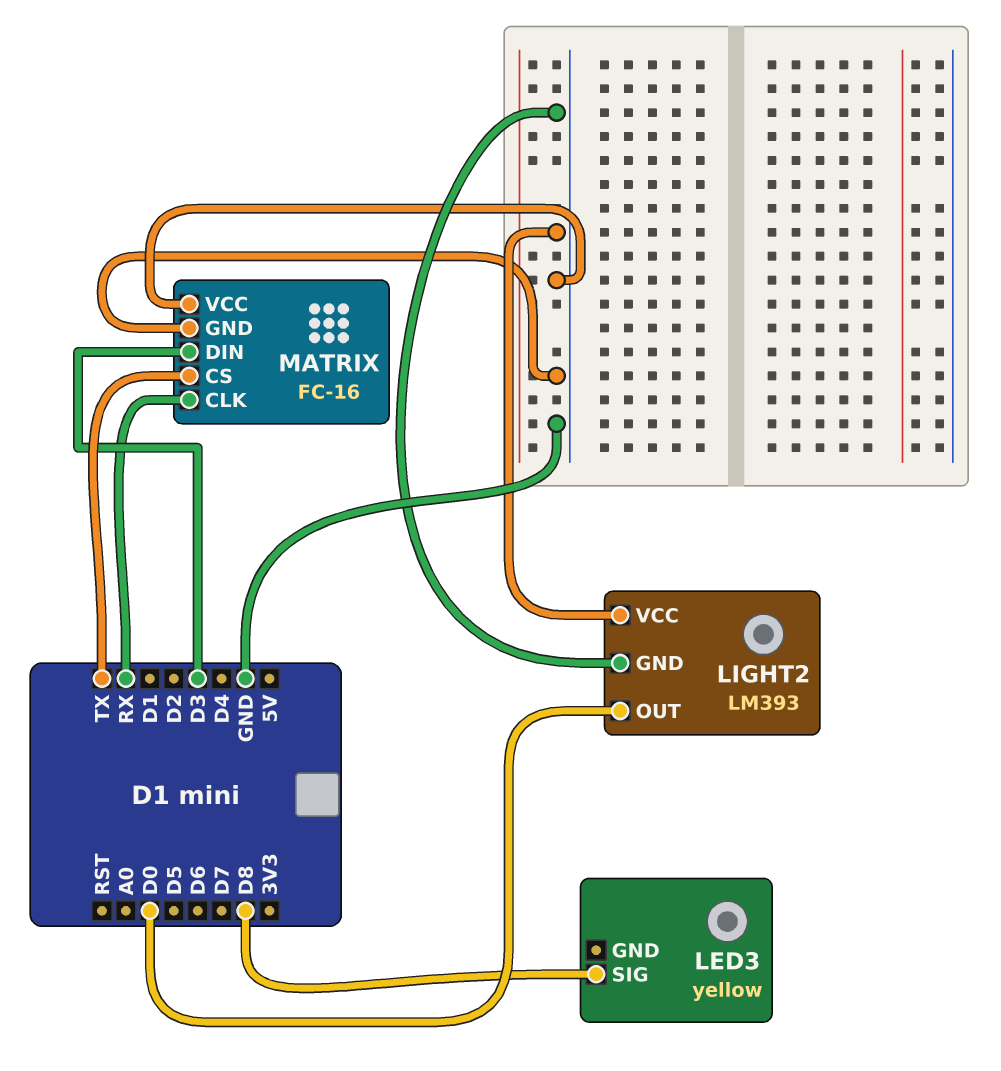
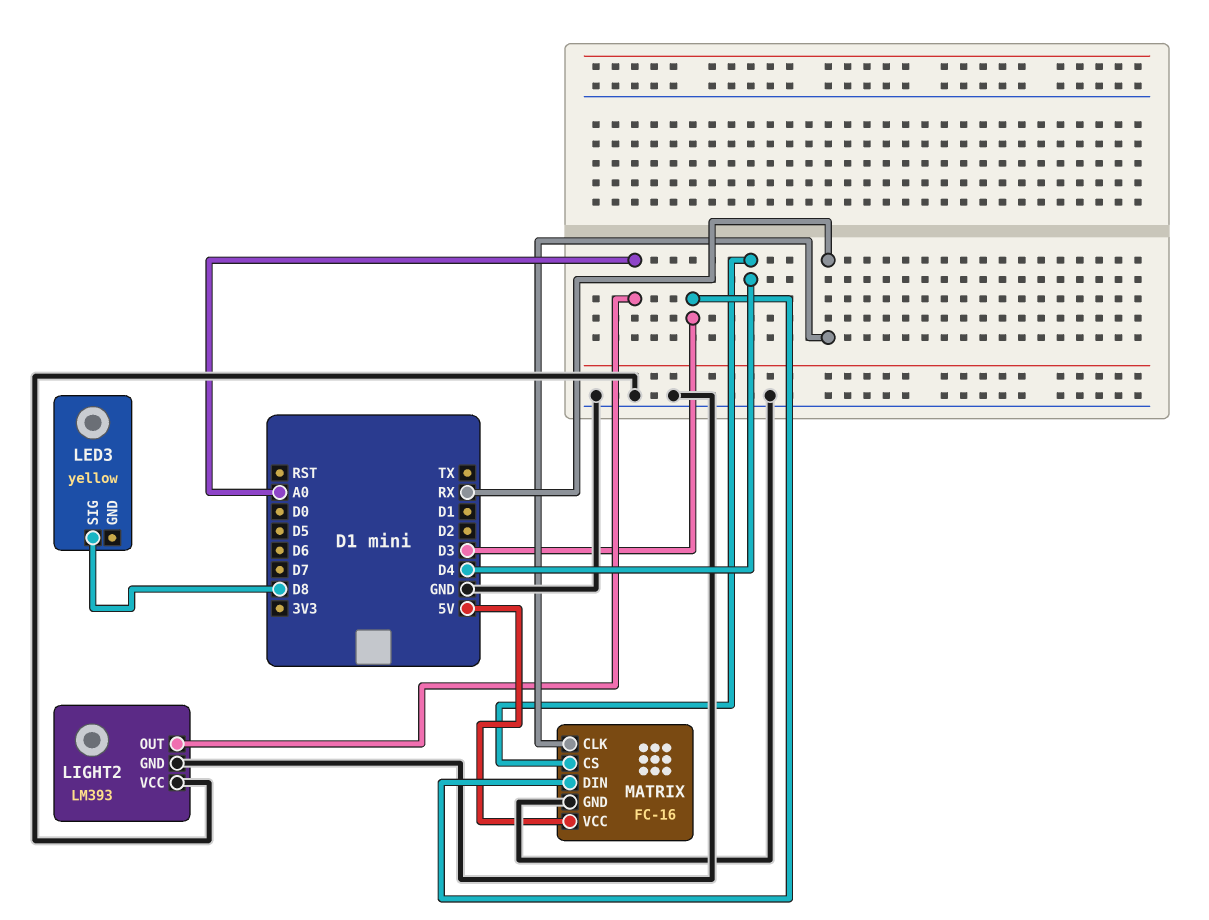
LIGHT2 pin OUT: D0 -> A0
MATRIX pin CS: TX -> D4
MATRIX pin VCC: GND -> 5V

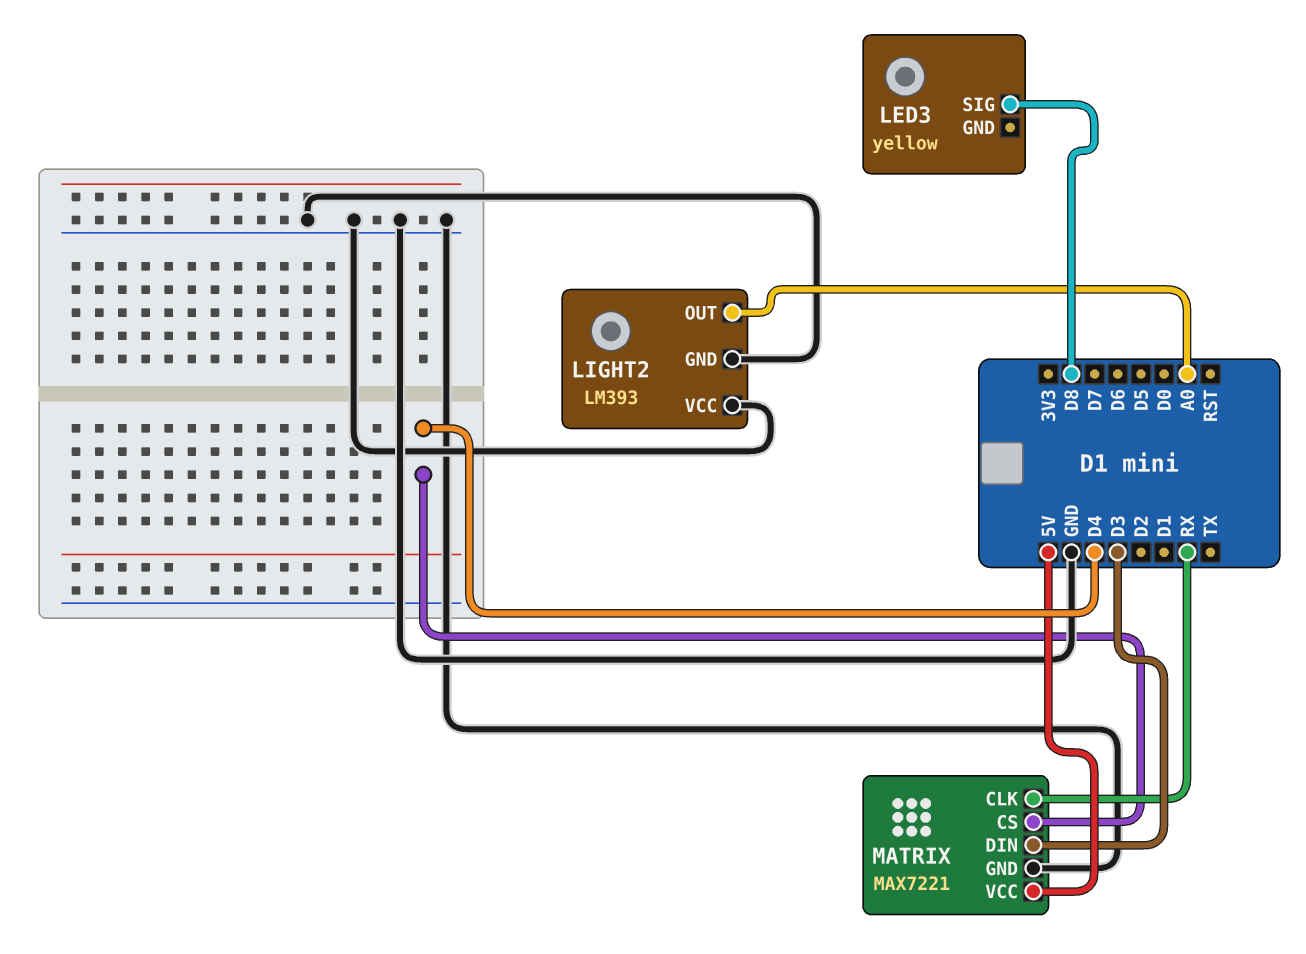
MATRIX: FC-16 -> MAX7221

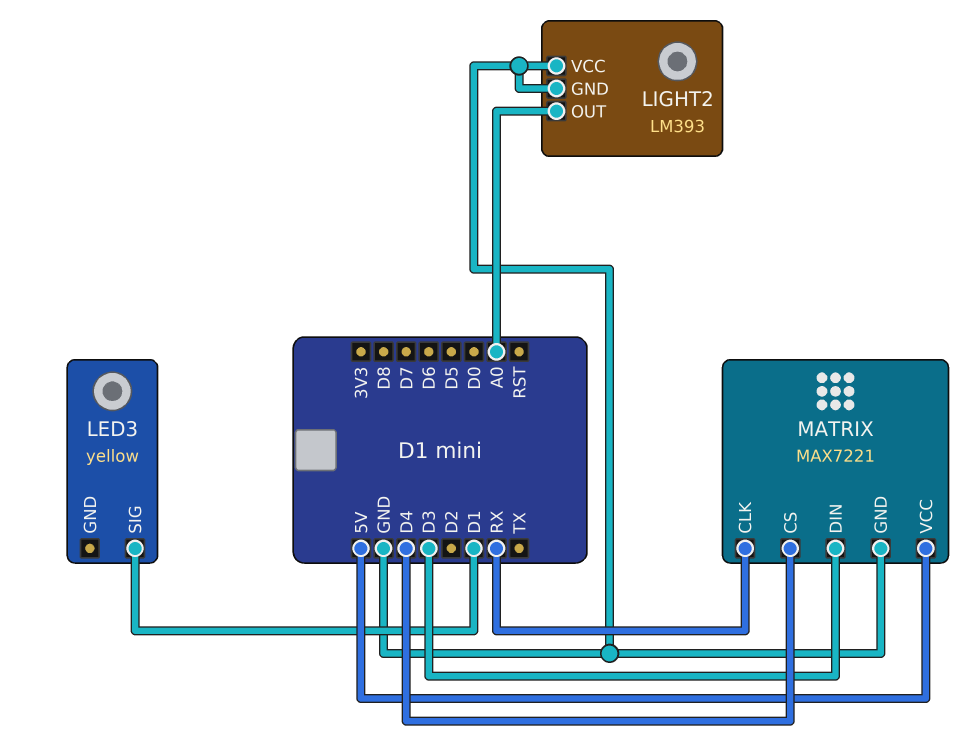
LED3 pin SIG: D8 -> D1

